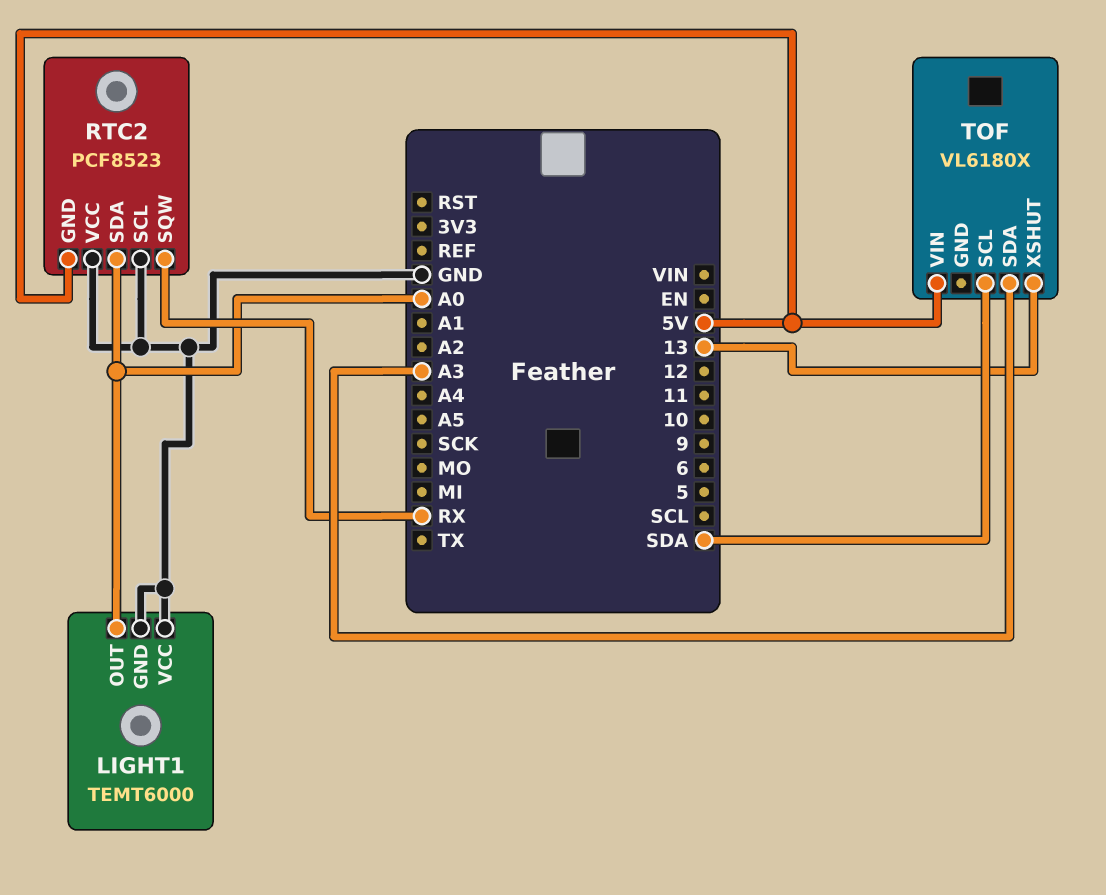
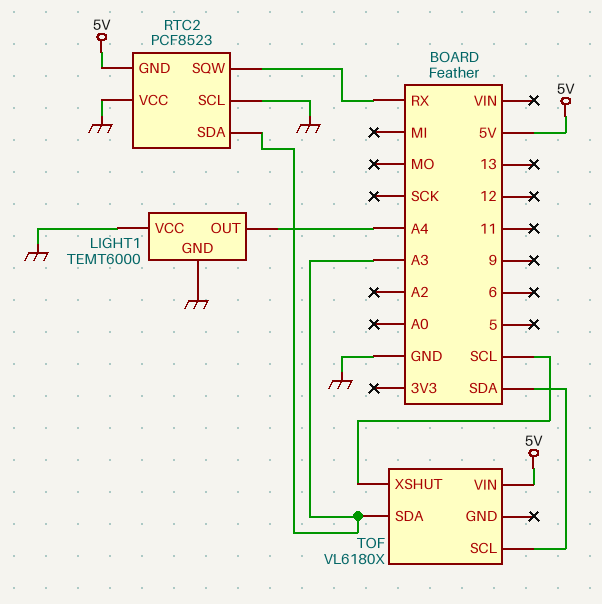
LIGHT1 pin OUT: A0 -> A4
RTC2 pin SDA: A0 -> A3
TOF pin XSHUT: 13 -> SCL

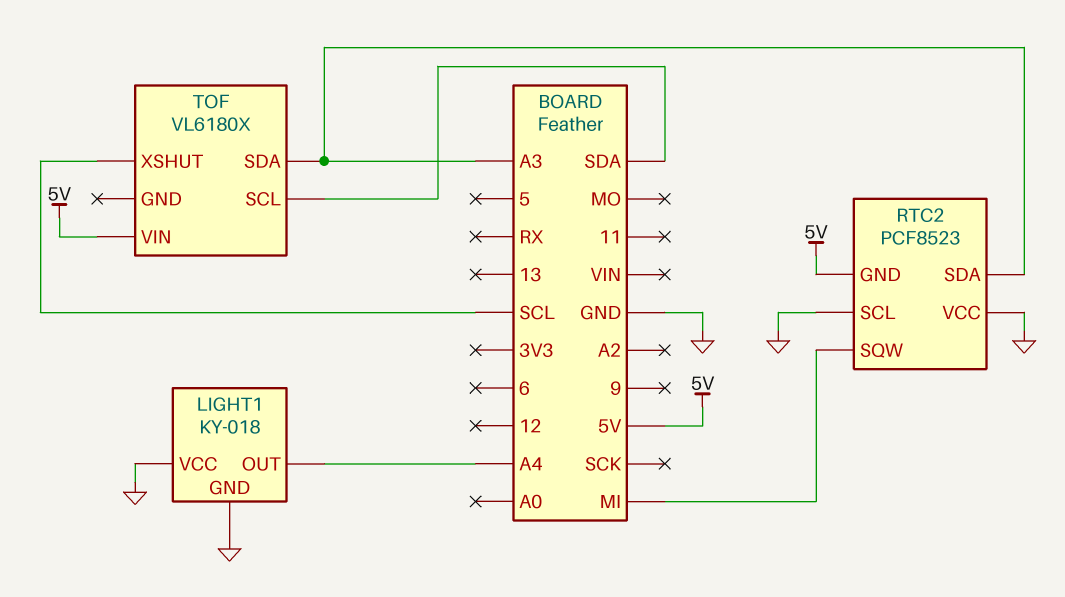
LIGHT1: TEMT6000 -> KY-018
RTC2 pin SQW: RX -> MI

